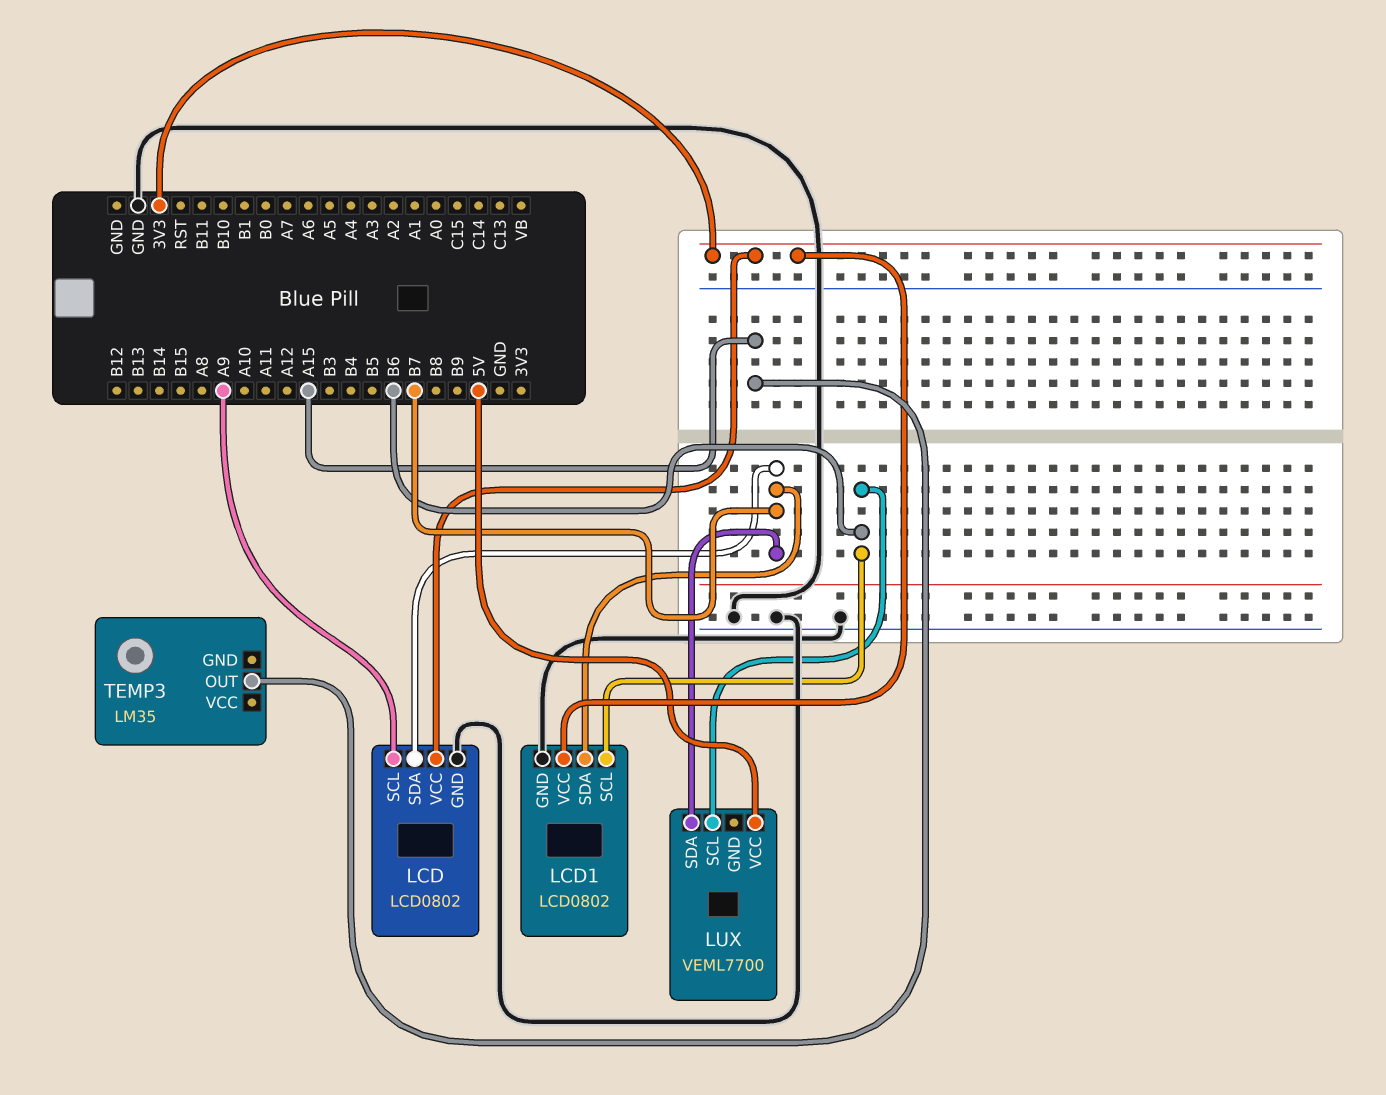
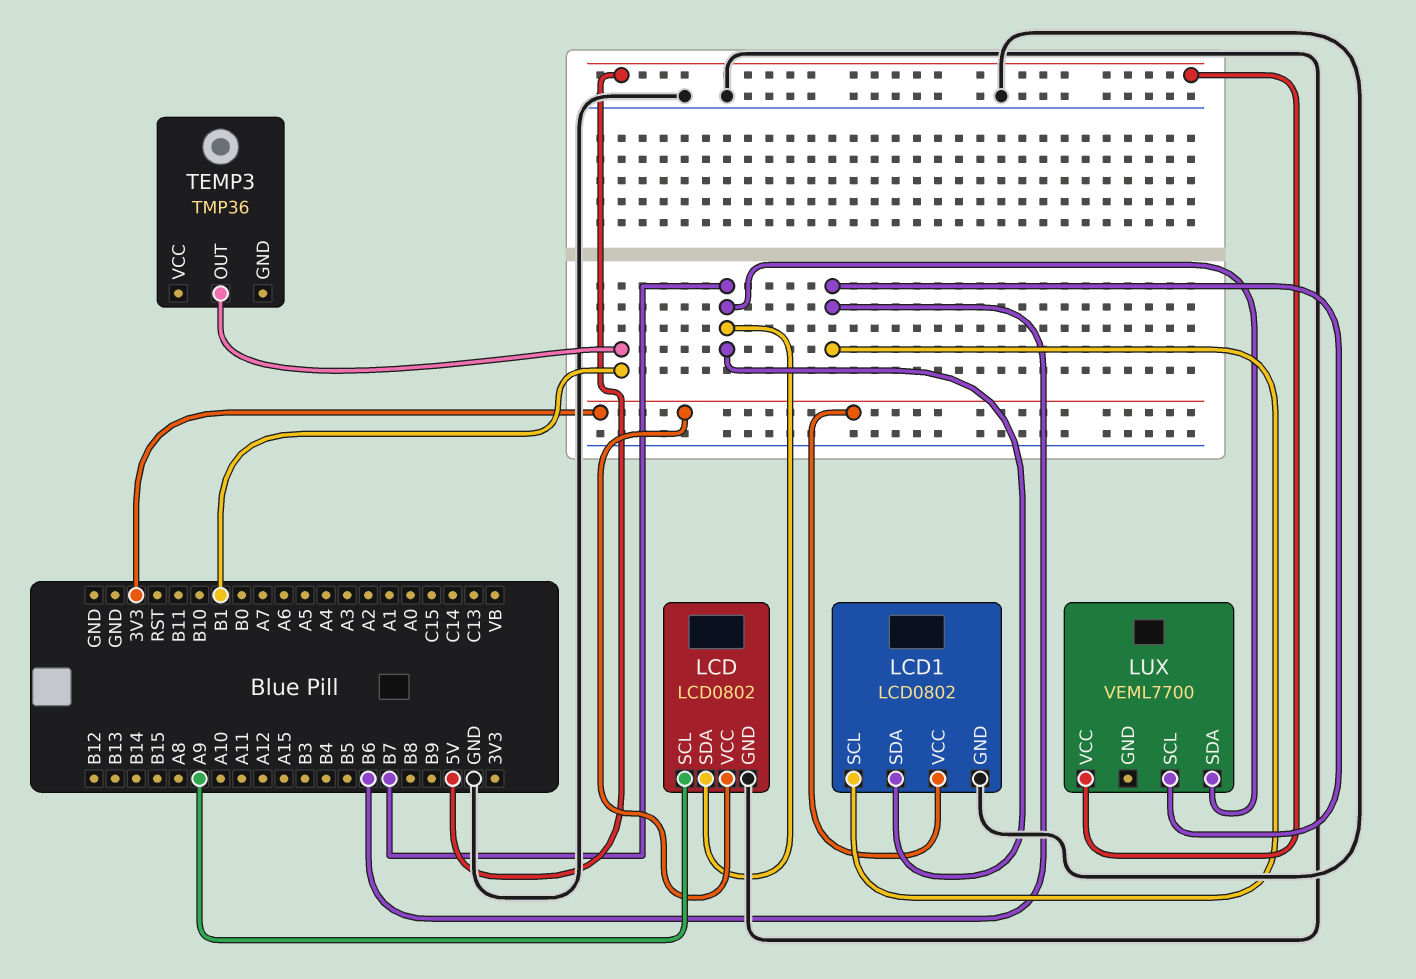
TEMP3: LM35 -> TMP36
TEMP3 pin OUT: A15 -> B1

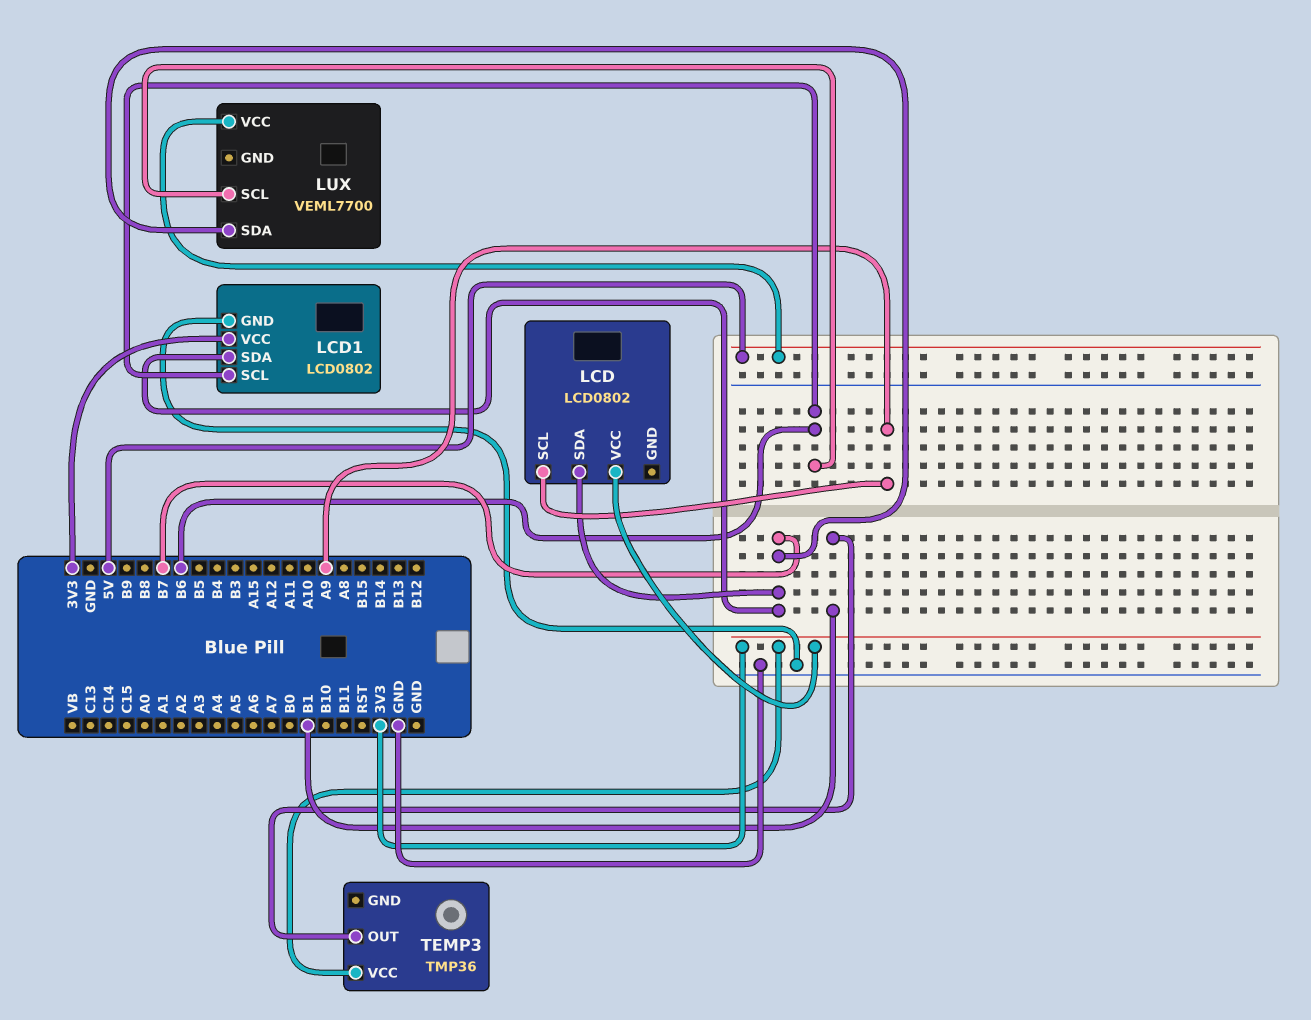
LCD pin GND: GND -> none
TEMP3 pin VCC: none -> 3V3

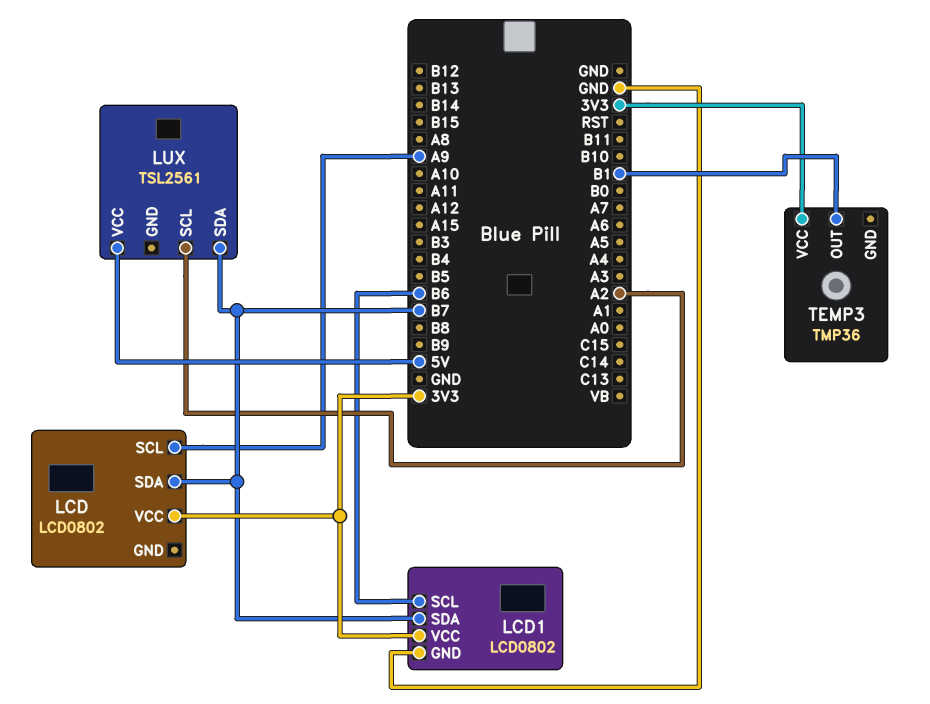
LUX: VEML7700 -> TSL2561
LUX pin SCL: B6 -> A2

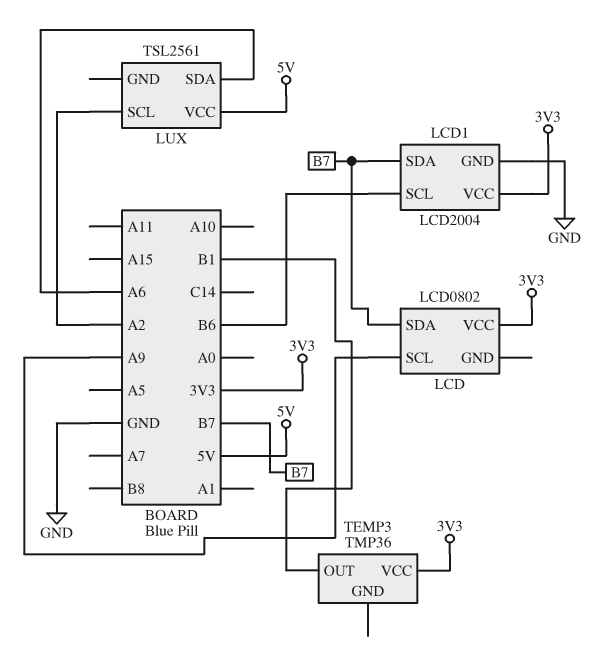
LCD1: LCD0802 -> LCD2004
LUX pin SDA: B7 -> A6

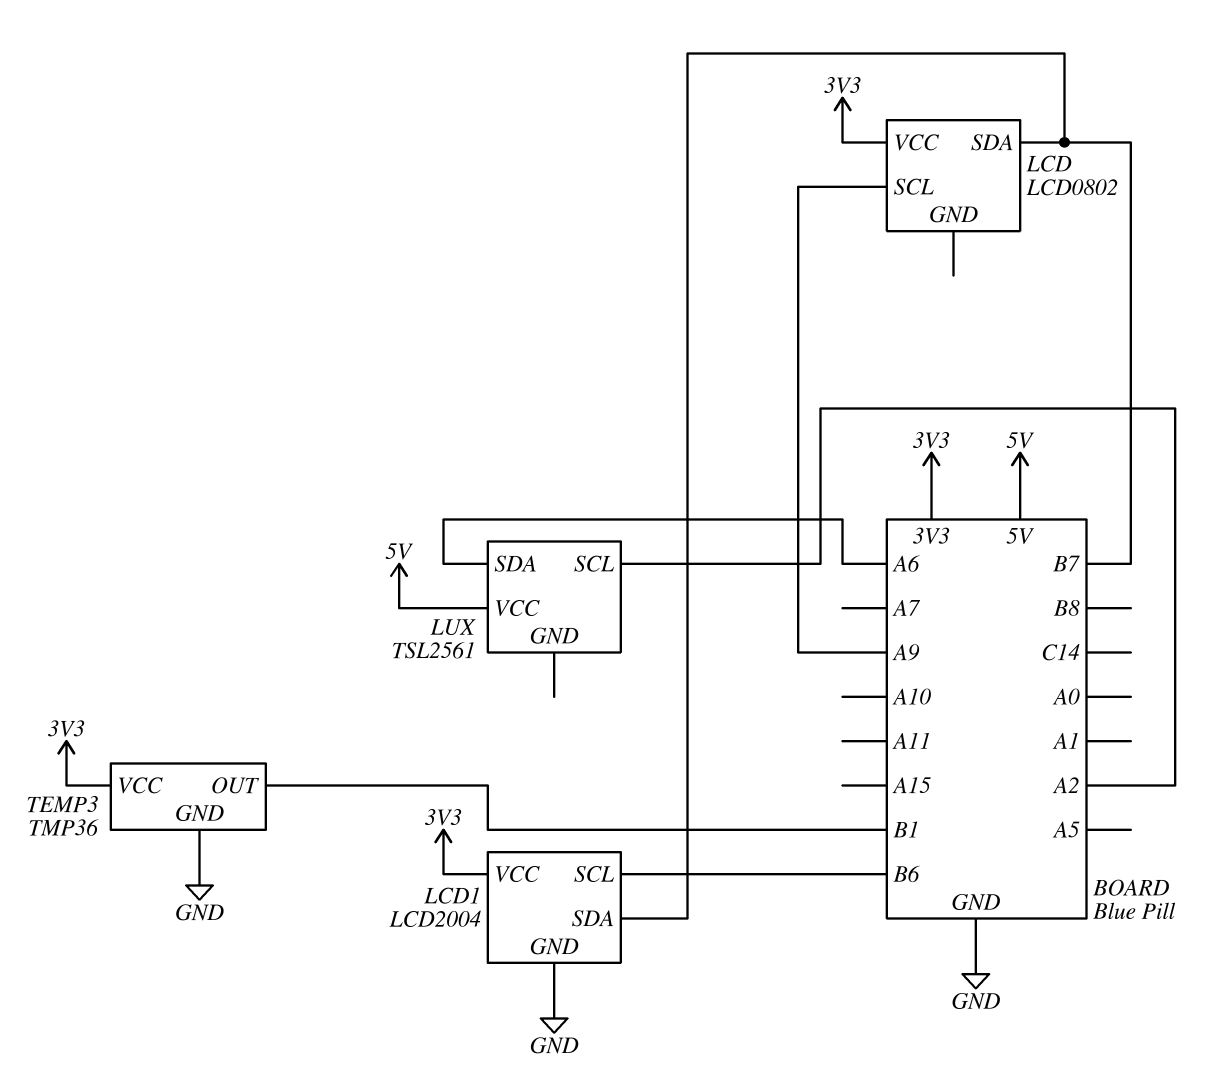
TEMP3 pin GND: none -> GND

